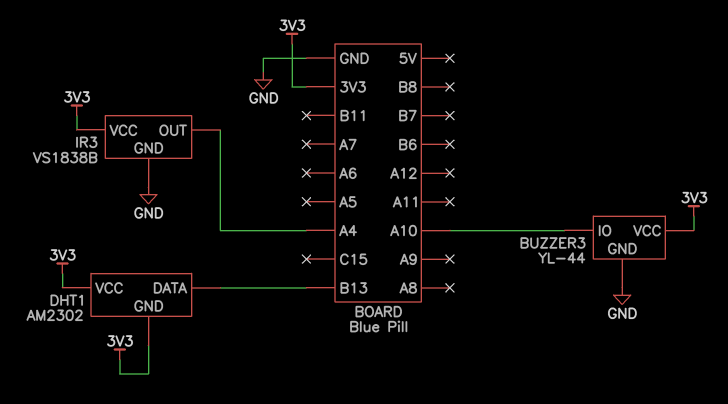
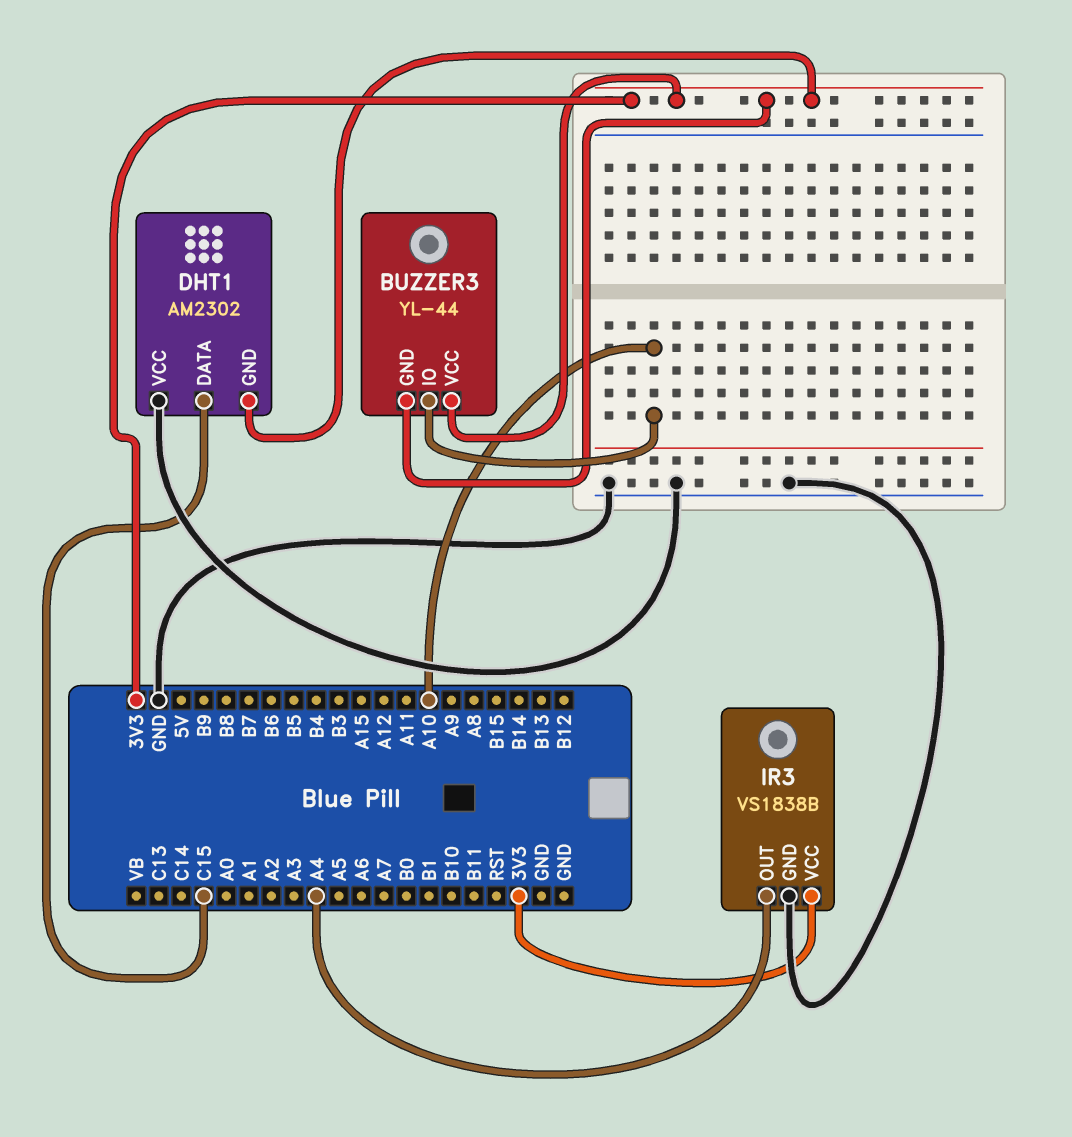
BUZZER3 pin GND: GND -> 3V3
DHT1 pin DATA: B13 -> C15
DHT1 pin VCC: 3V3 -> GND

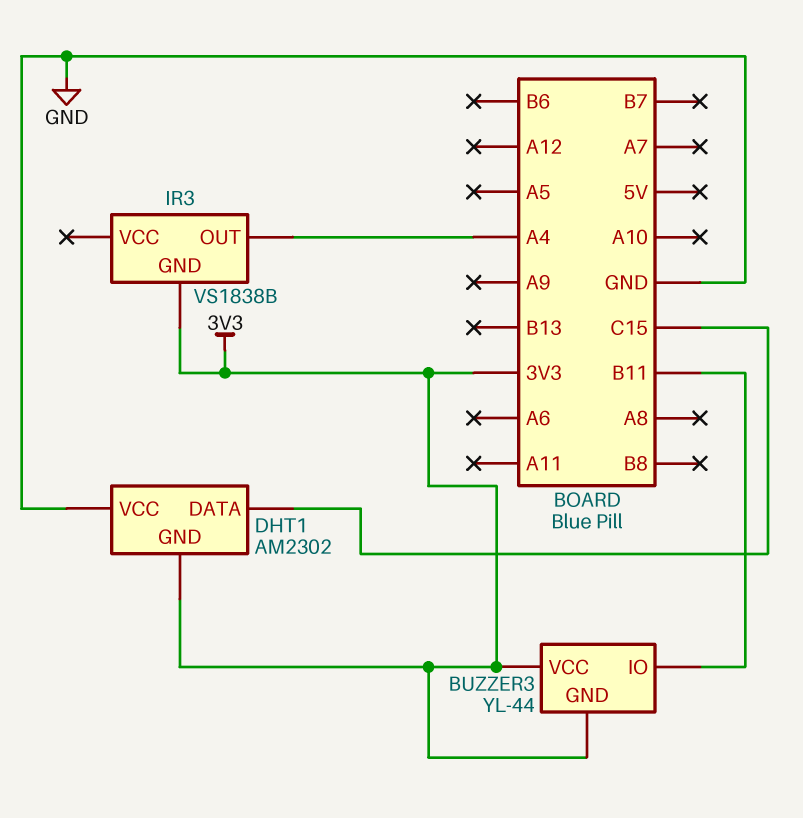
BUZZER3 pin IO: A10 -> B11
IR3 pin GND: GND -> 3V3
IR3 pin VCC: 3V3 -> none

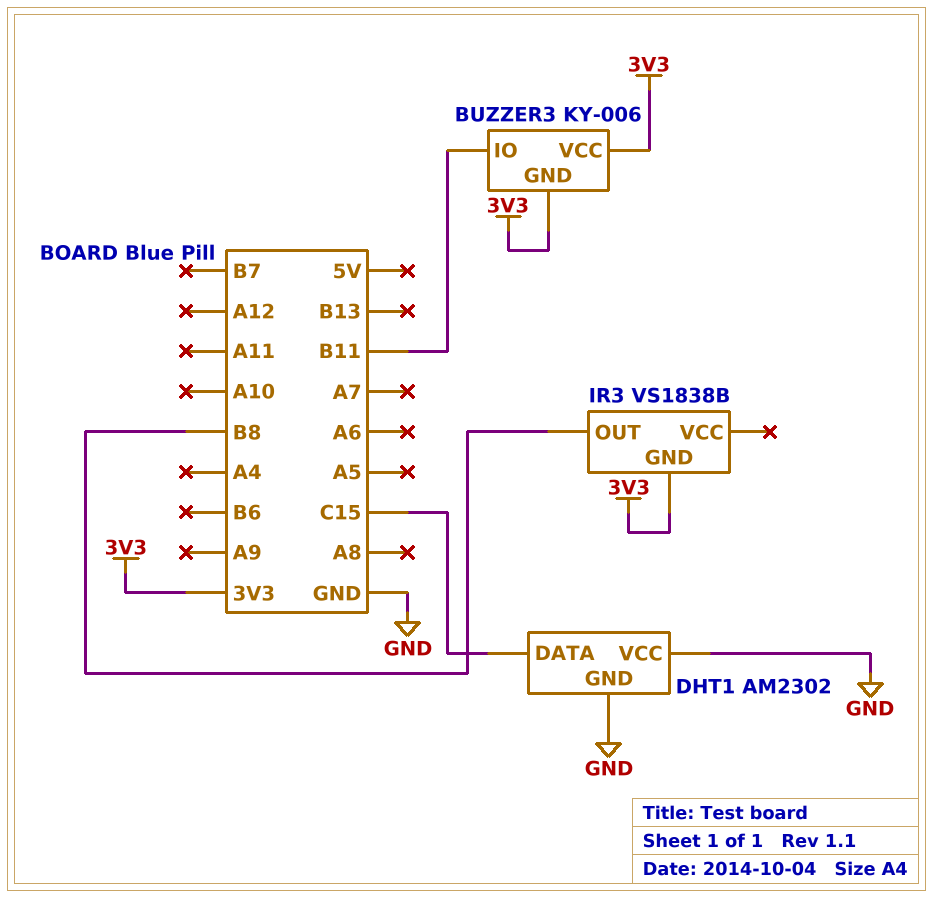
BUZZER3: YL-44 -> KY-006
DHT1 pin GND: 3V3 -> GND
IR3 pin OUT: A4 -> B8

